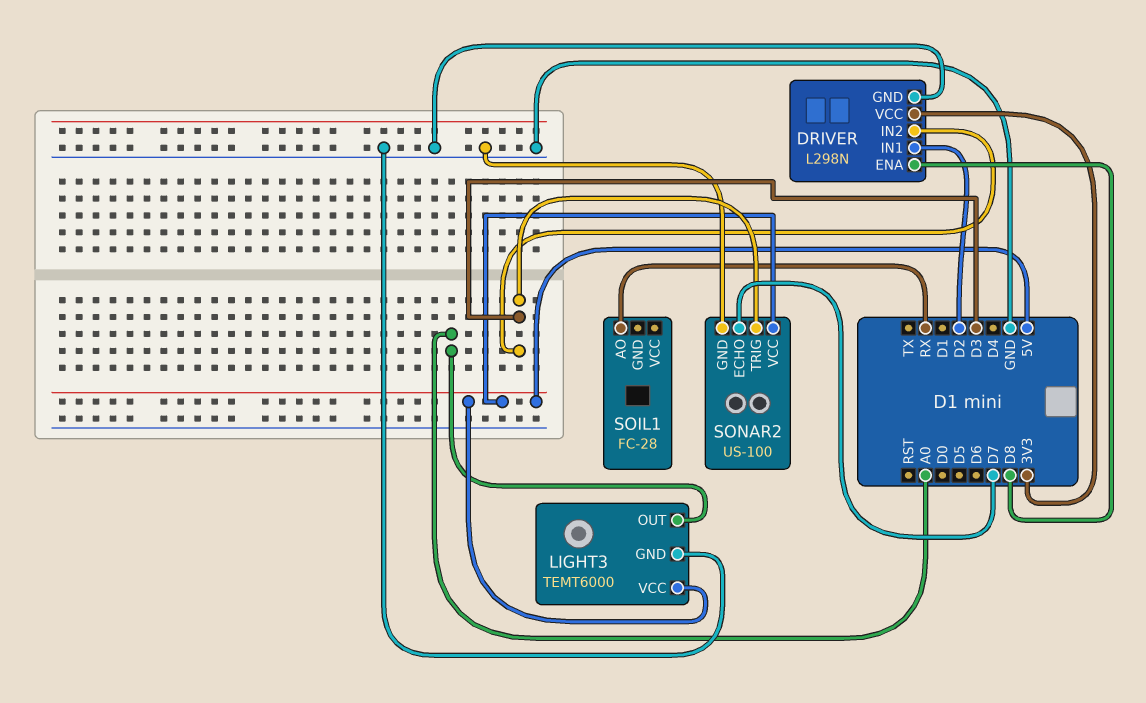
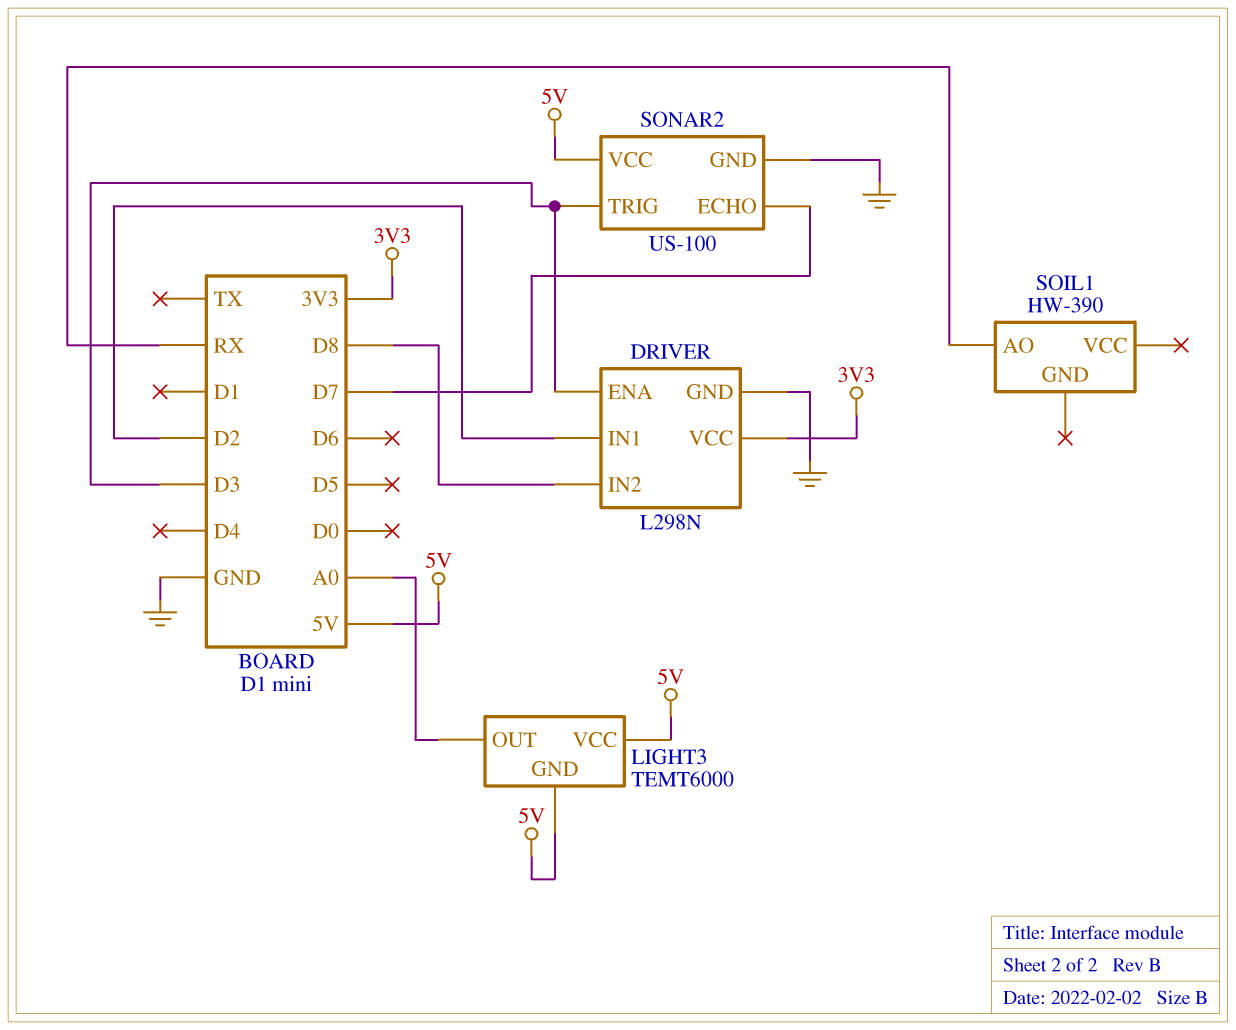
DRIVER pin ENA: D8 -> D3
DRIVER pin IN2: D3 -> D8
LIGHT3 pin GND: GND -> 5V
SOIL1: FC-28 -> HW-390

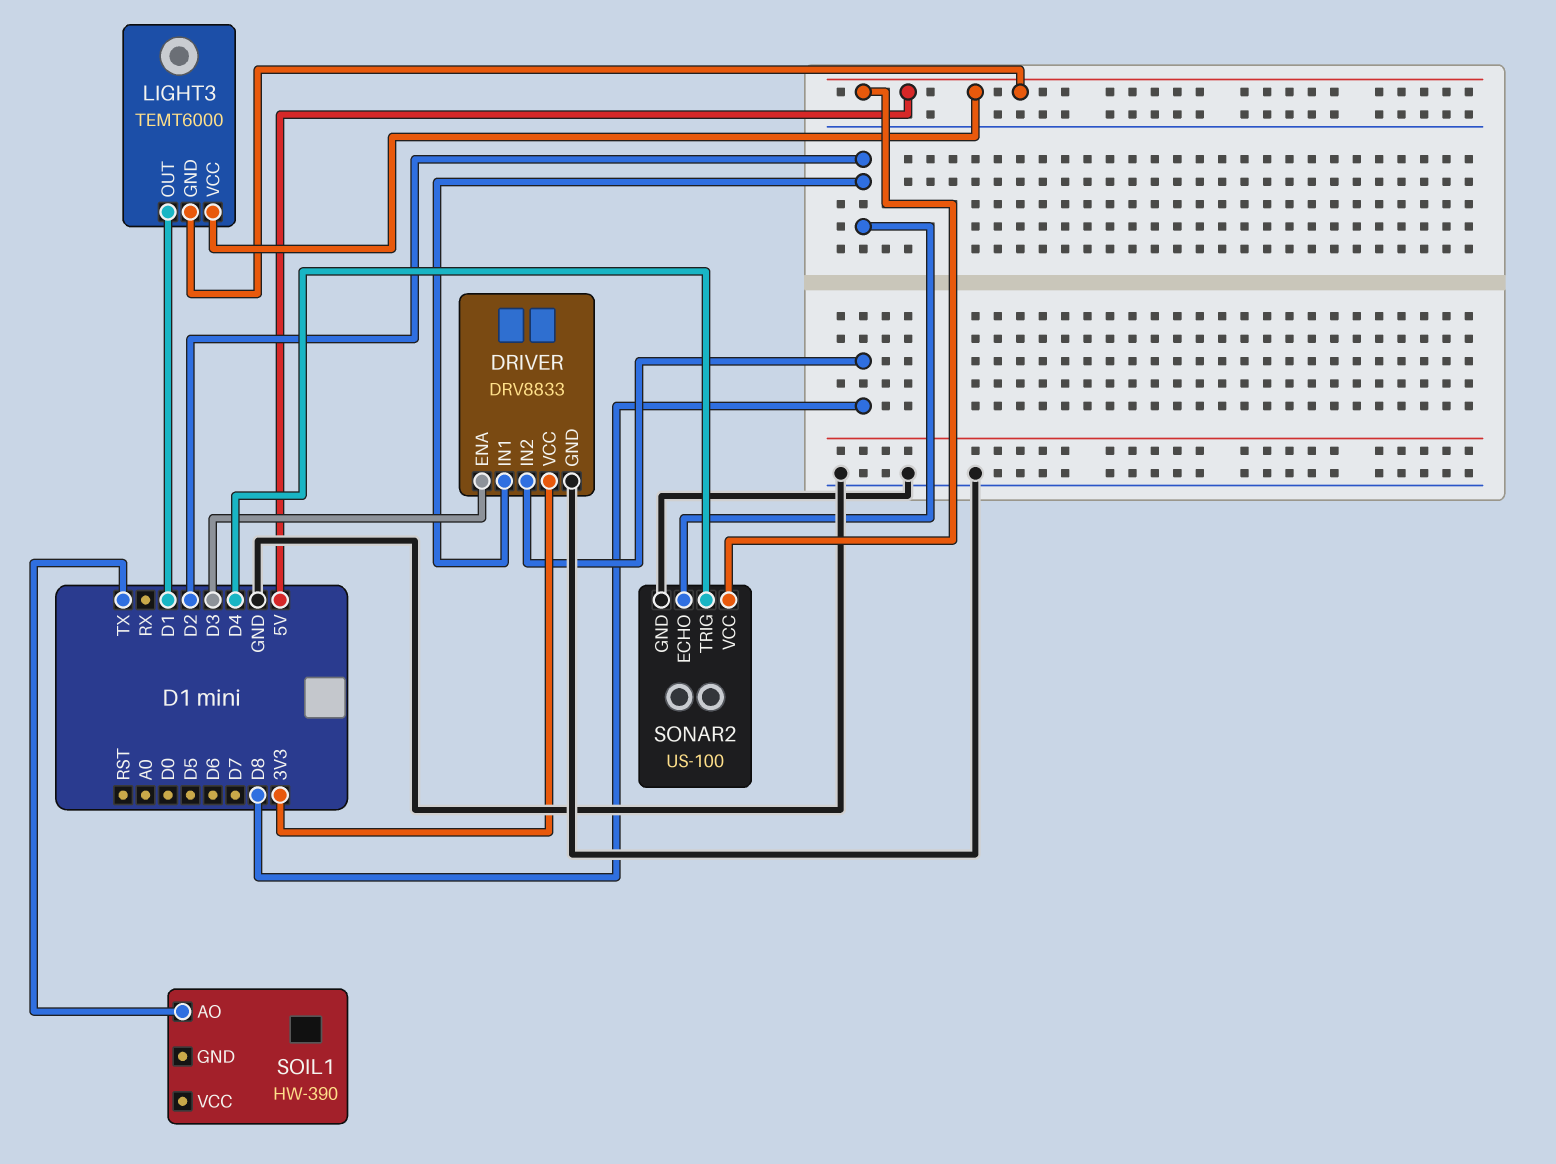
DRIVER: L298N -> DRV8833
LIGHT3 pin OUT: A0 -> D1
SOIL1 pin AO: RX -> TX
SONAR2 pin ECHO: D7 -> D2
SONAR2 pin TRIG: D3 -> D4

